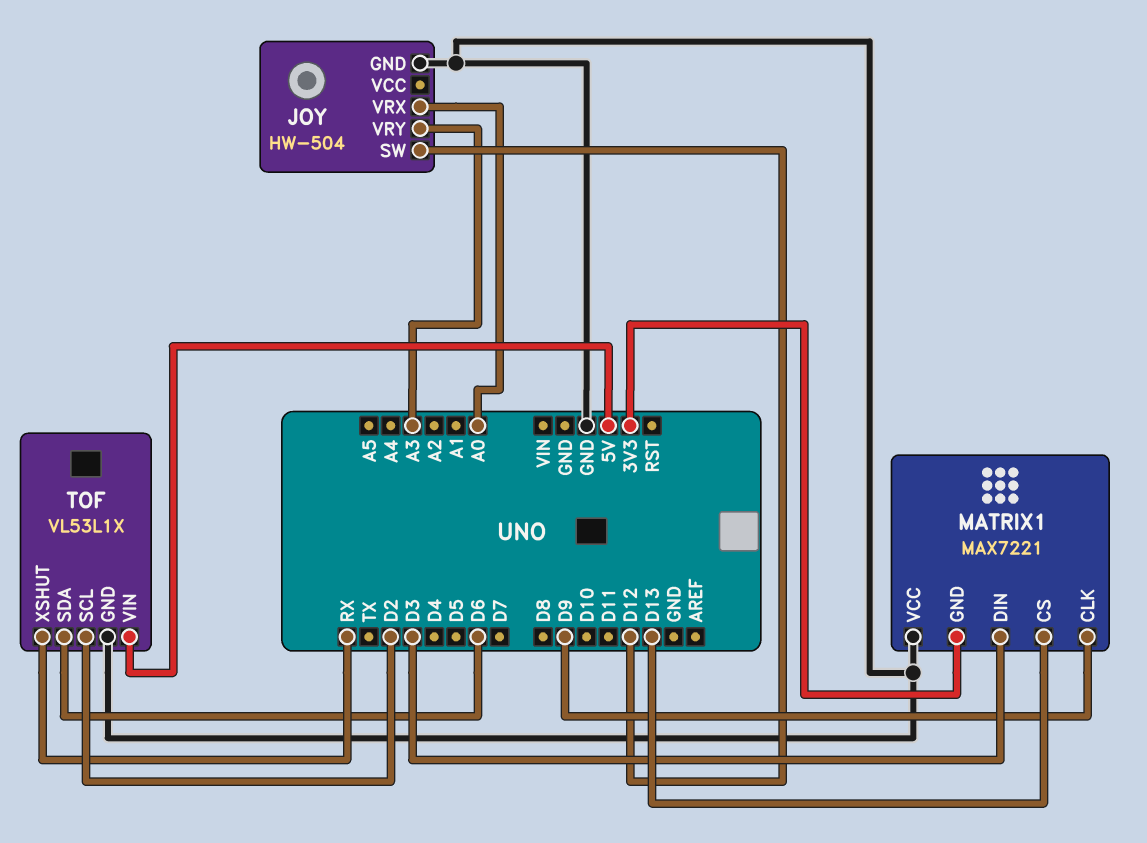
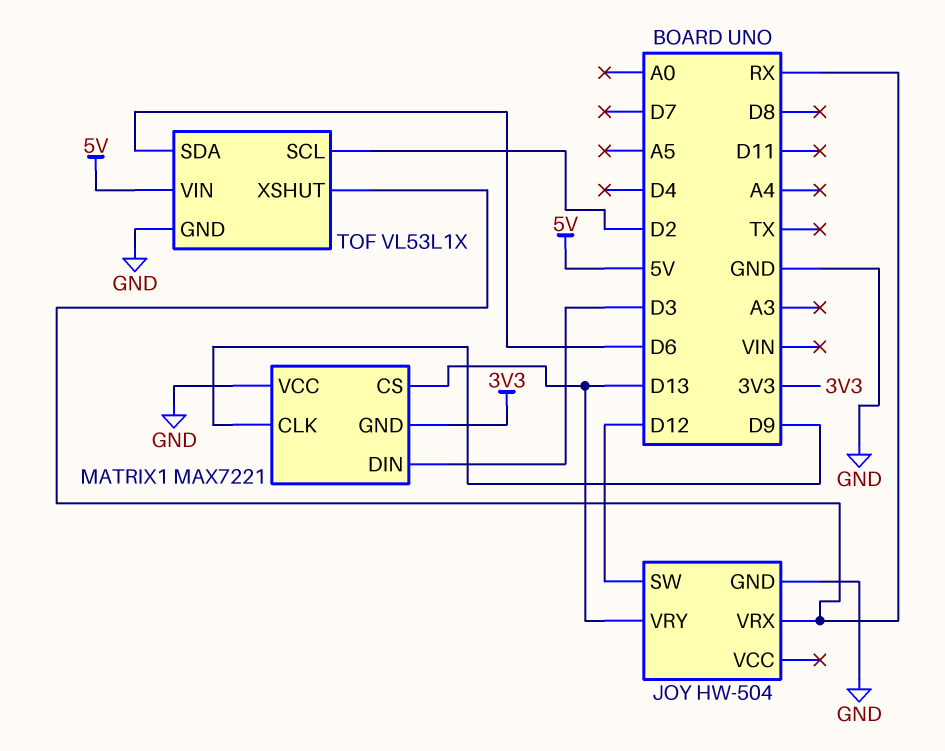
JOY pin VRX: A0 -> RX
JOY pin VRY: A3 -> D13

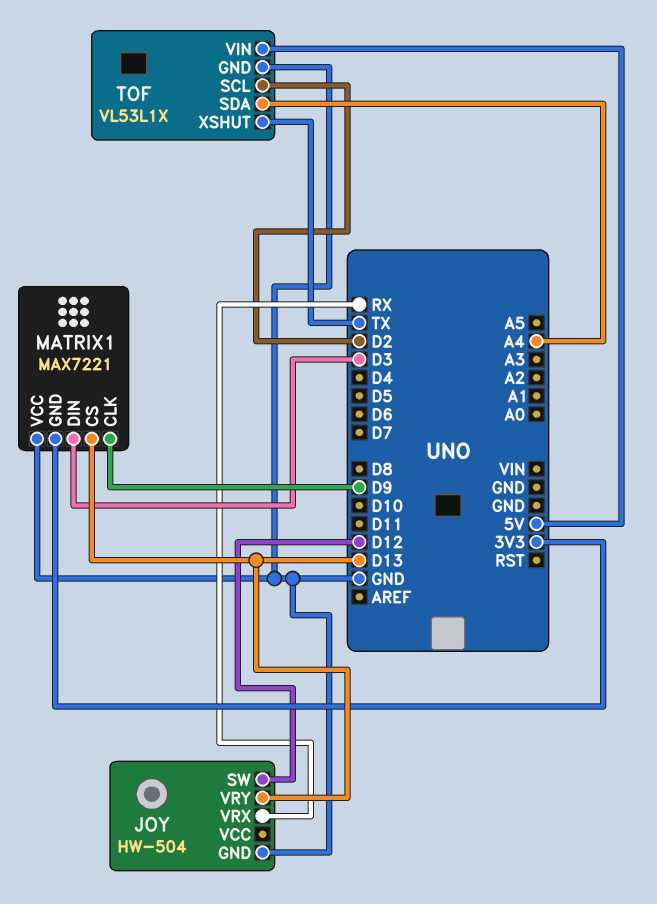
TOF pin SDA: D6 -> A4
TOF pin XSHUT: RX -> TX

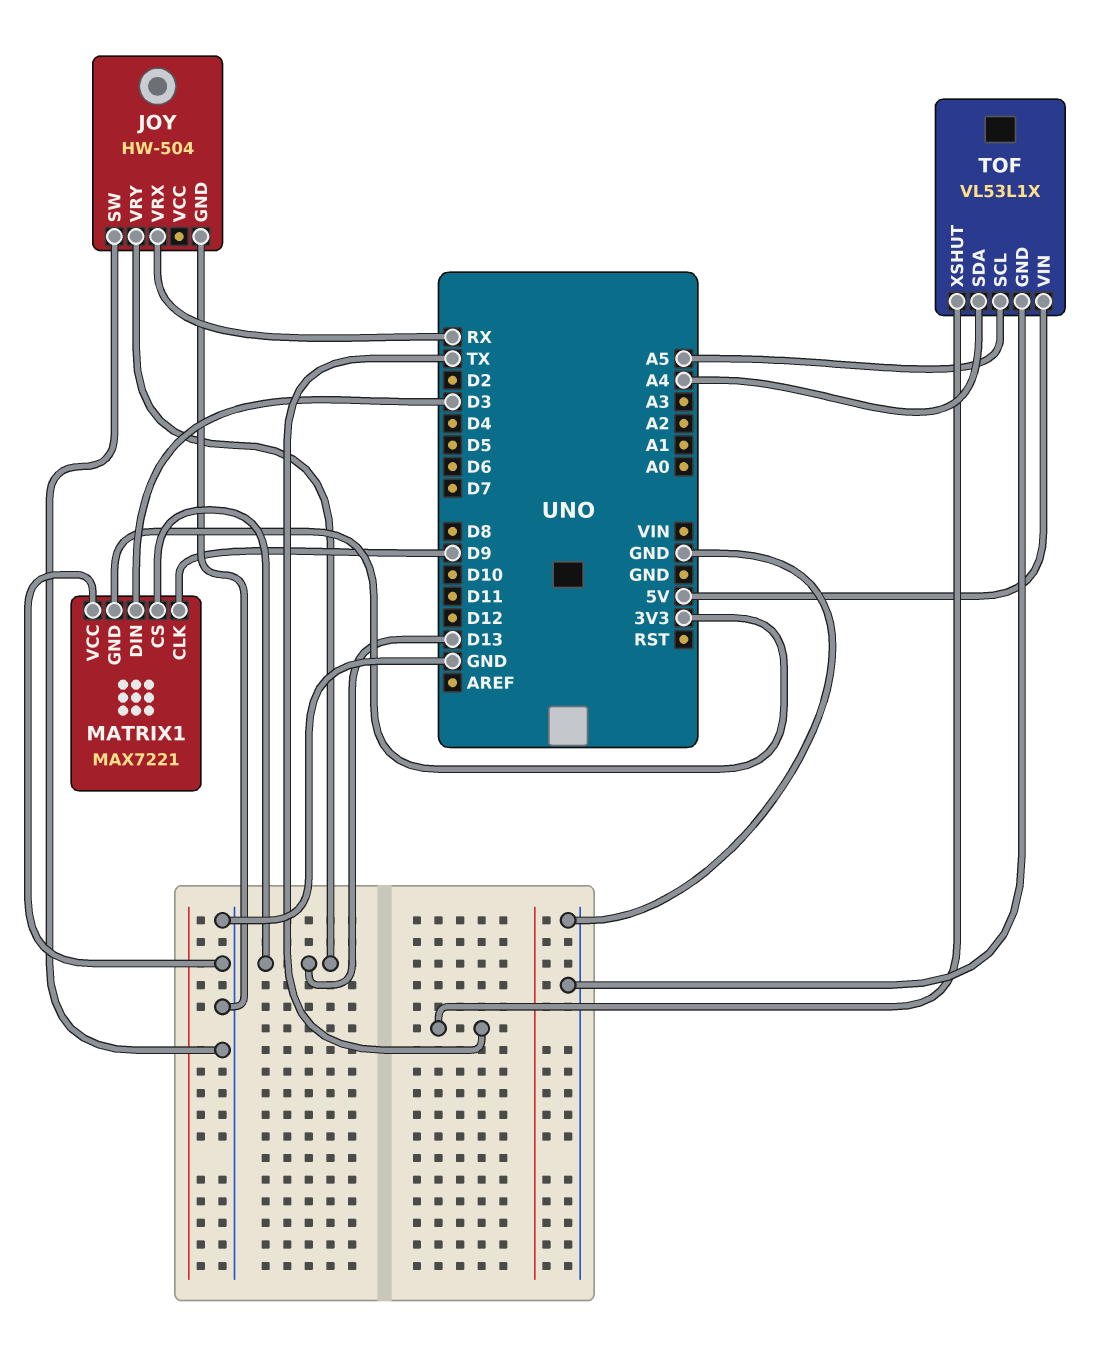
JOY pin SW: D12 -> GND
TOF pin SCL: D2 -> A5

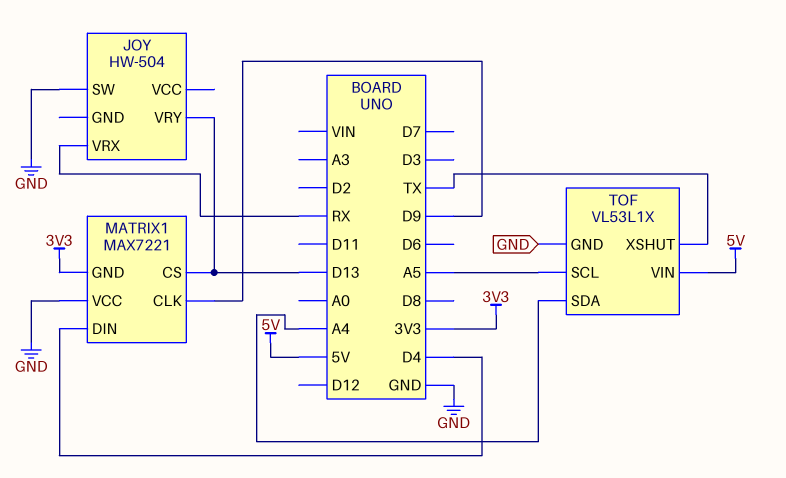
JOY pin GND: GND -> none
MATRIX1 pin DIN: D3 -> D4

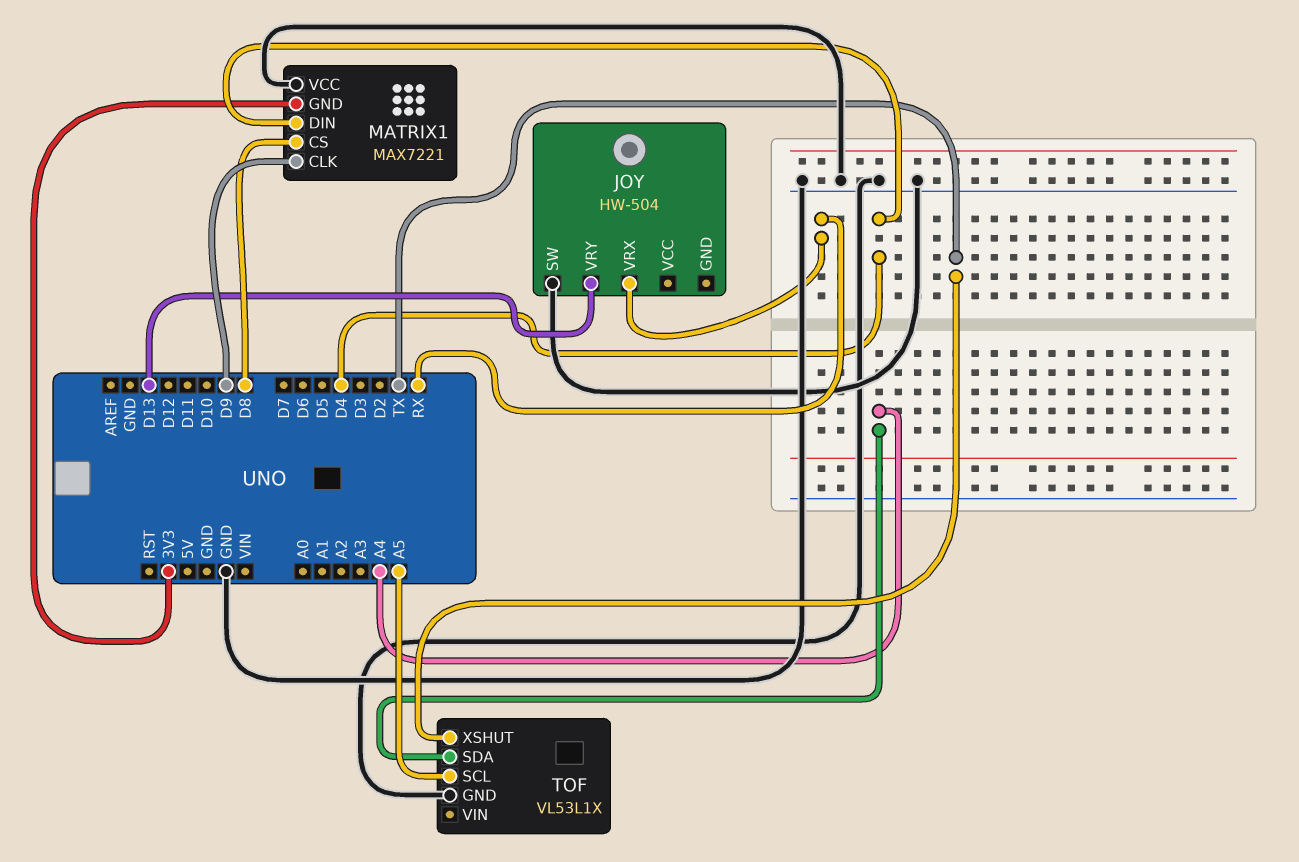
MATRIX1 pin CS: D13 -> D8
TOF pin VIN: 5V -> none

